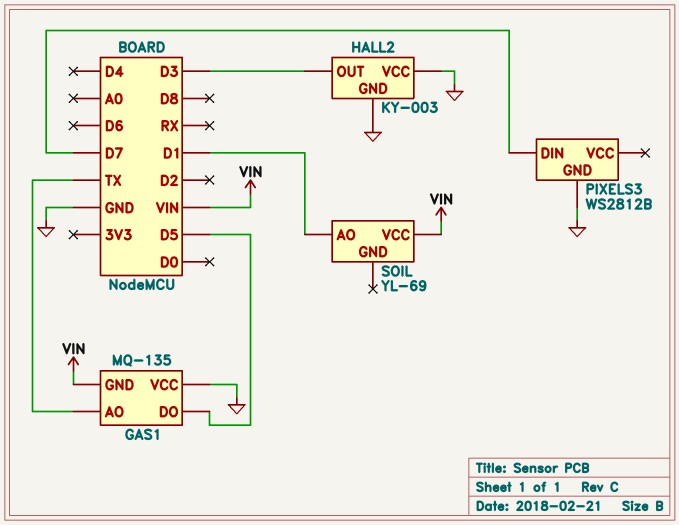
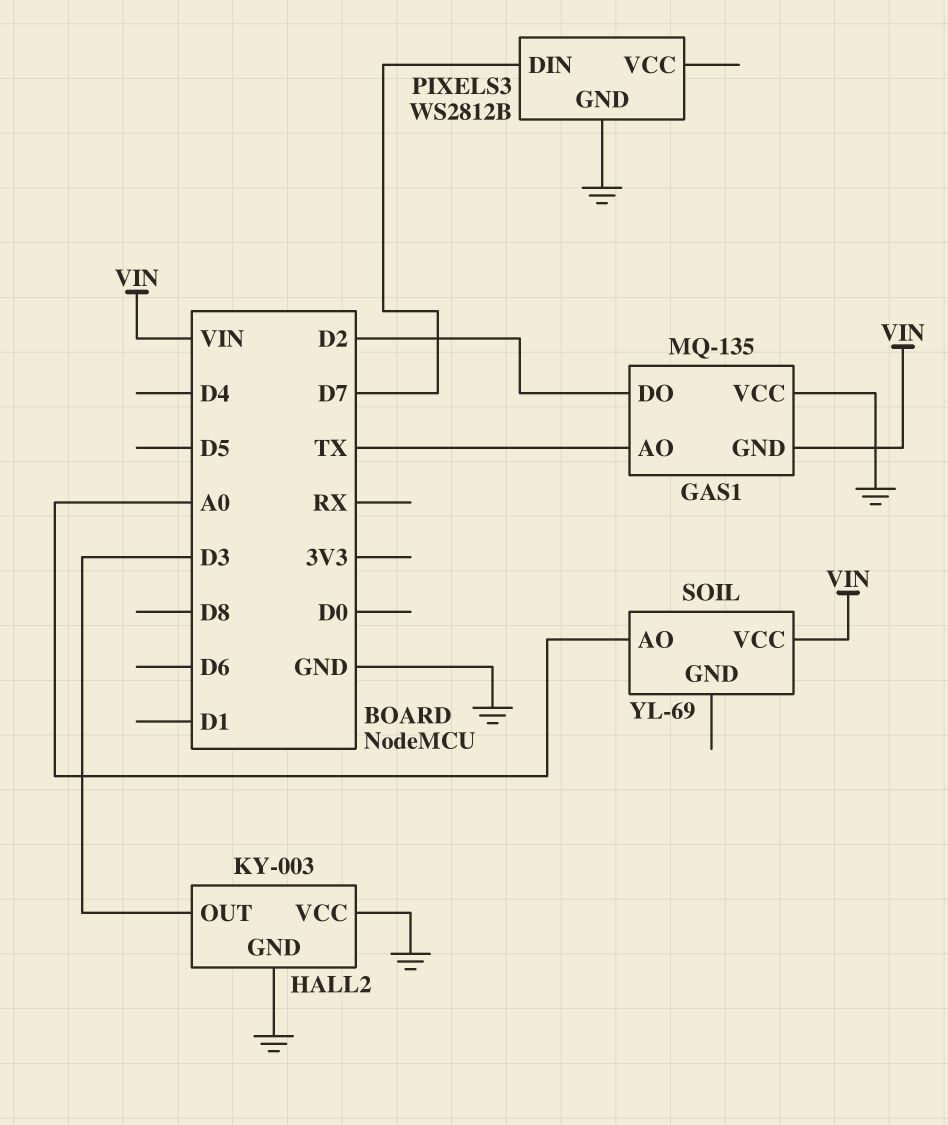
GAS1 pin DO: D5 -> D2
SOIL pin AO: D1 -> A0

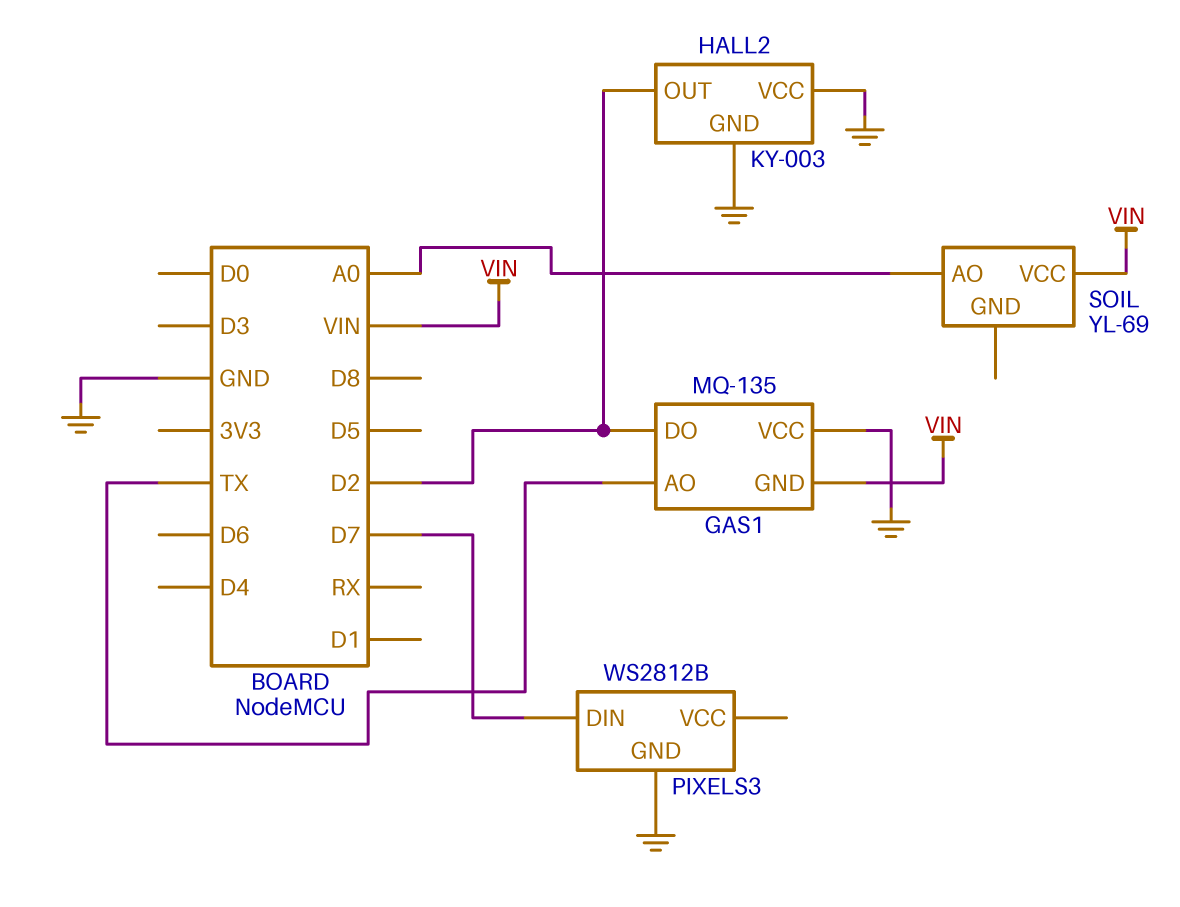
HALL2 pin OUT: D3 -> D2

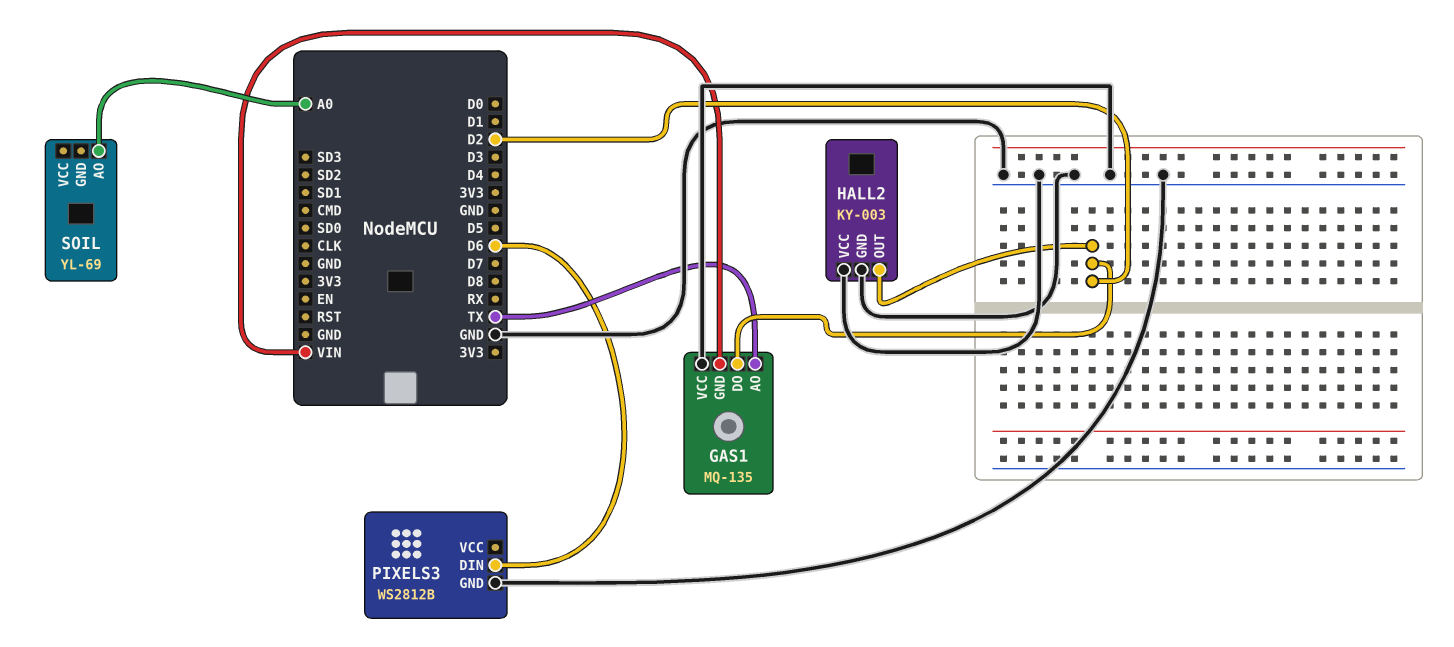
PIXELS3 pin DIN: D7 -> D6
SOIL pin VCC: VIN -> none

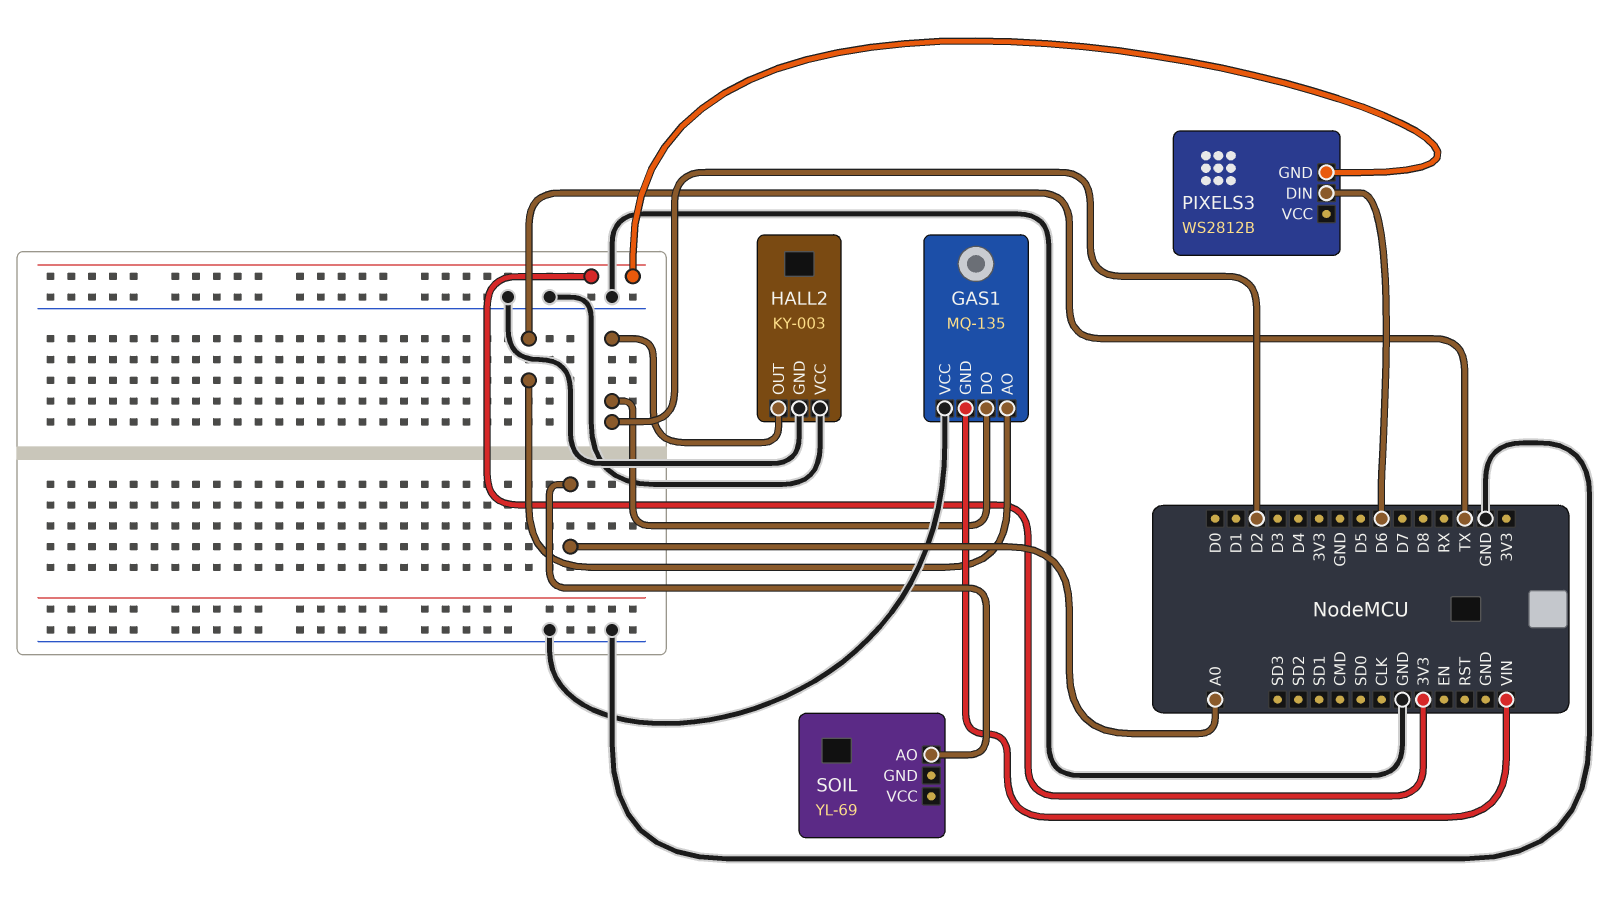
PIXELS3 pin GND: GND -> 3V3

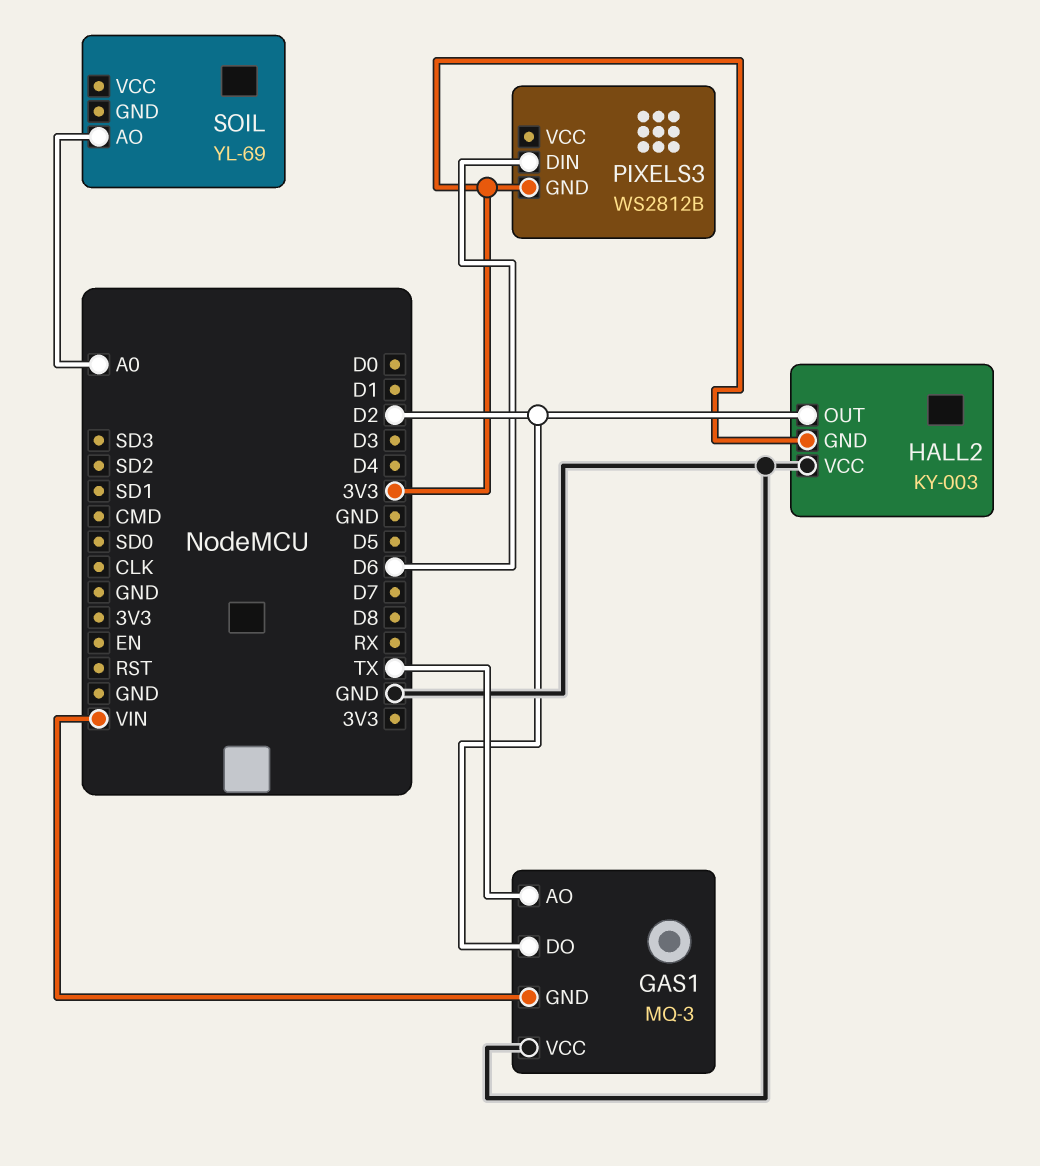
GAS1: MQ-135 -> MQ-3
HALL2 pin GND: GND -> 3V3

